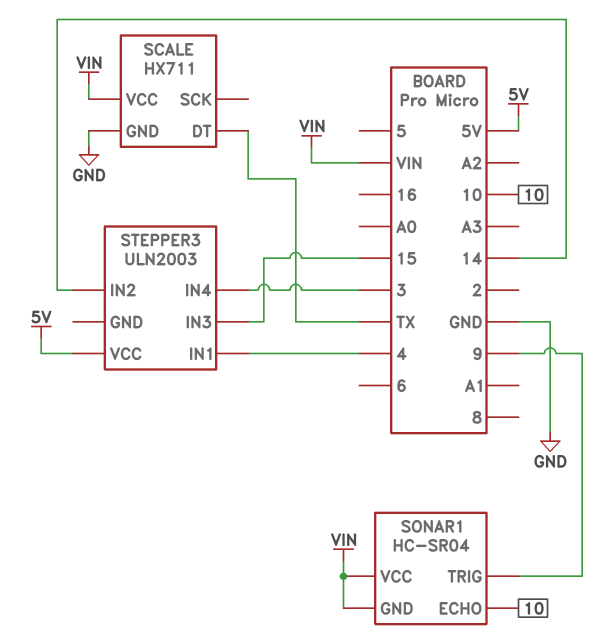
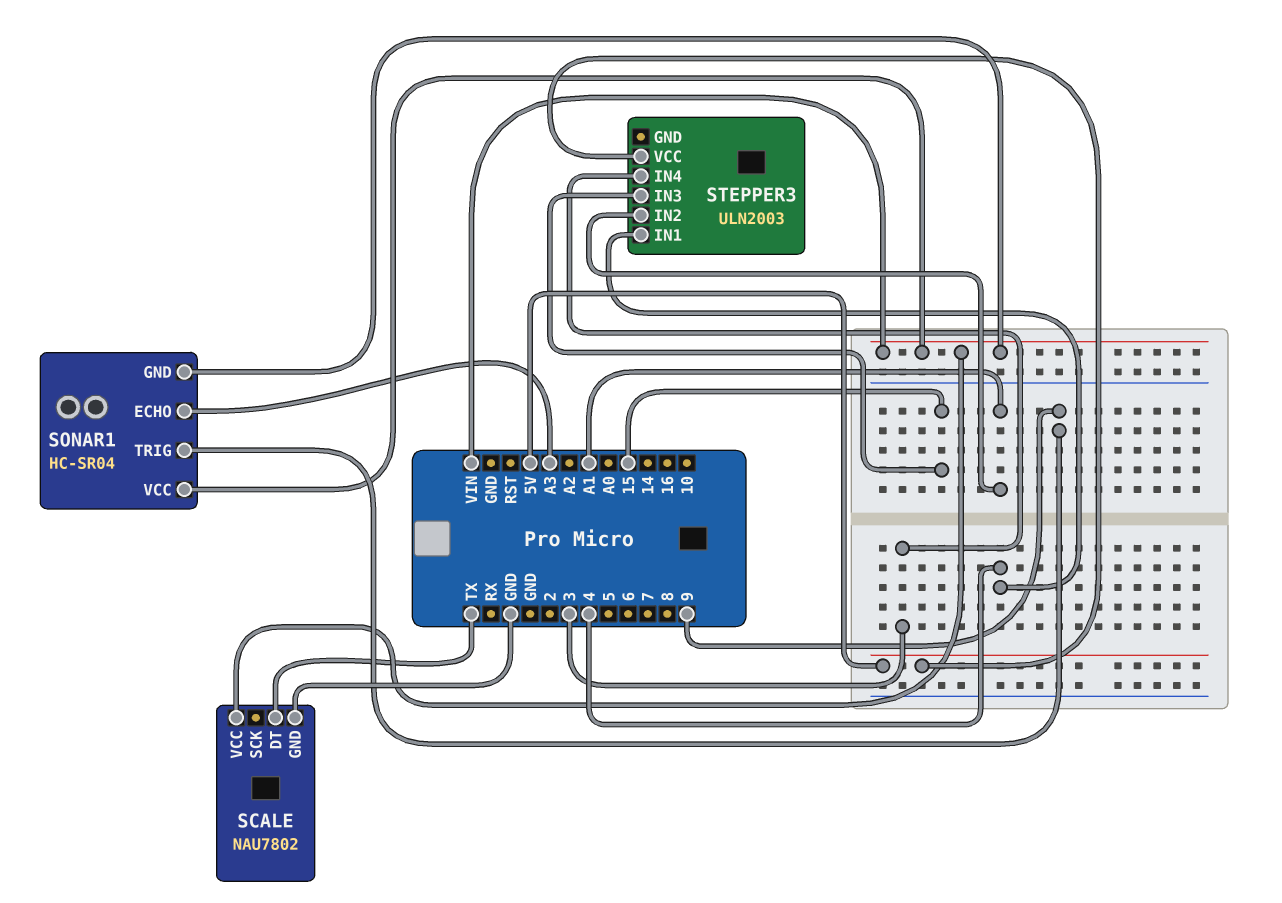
SCALE: HX711 -> NAU7802
SONAR1 pin ECHO: 10 -> A3
STEPPER3 pin IN2: 14 -> A1

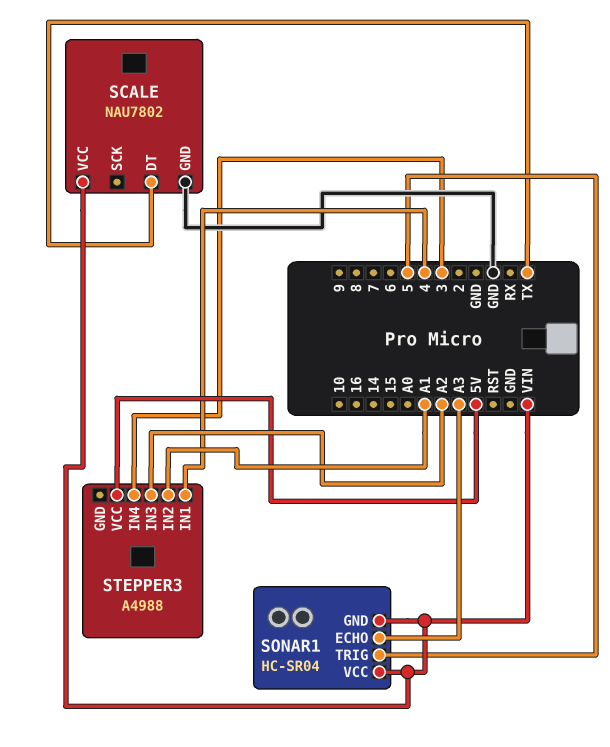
SONAR1 pin TRIG: 9 -> 5
STEPPER3: ULN2003 -> A4988
STEPPER3 pin IN3: 15 -> A2

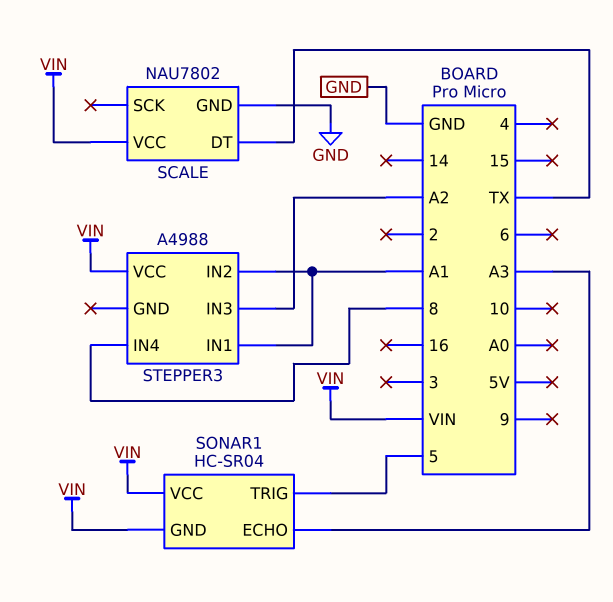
STEPPER3 pin IN1: 4 -> A1
STEPPER3 pin IN4: 3 -> 8
STEPPER3 pin VCC: 5V -> VIN

